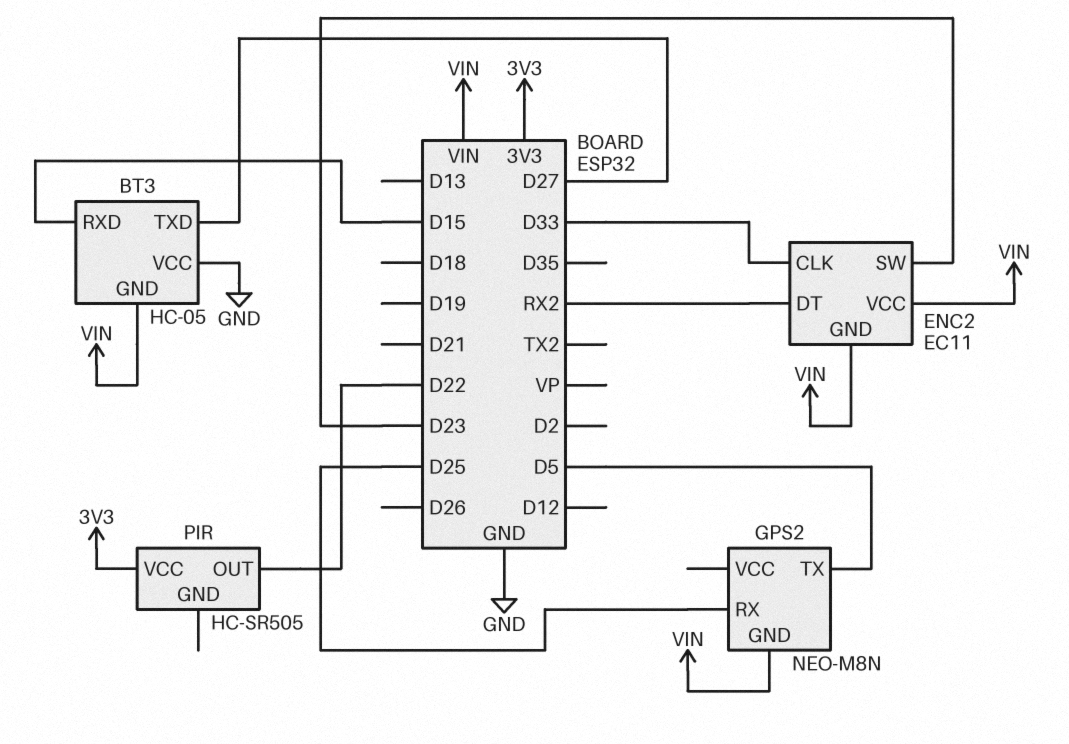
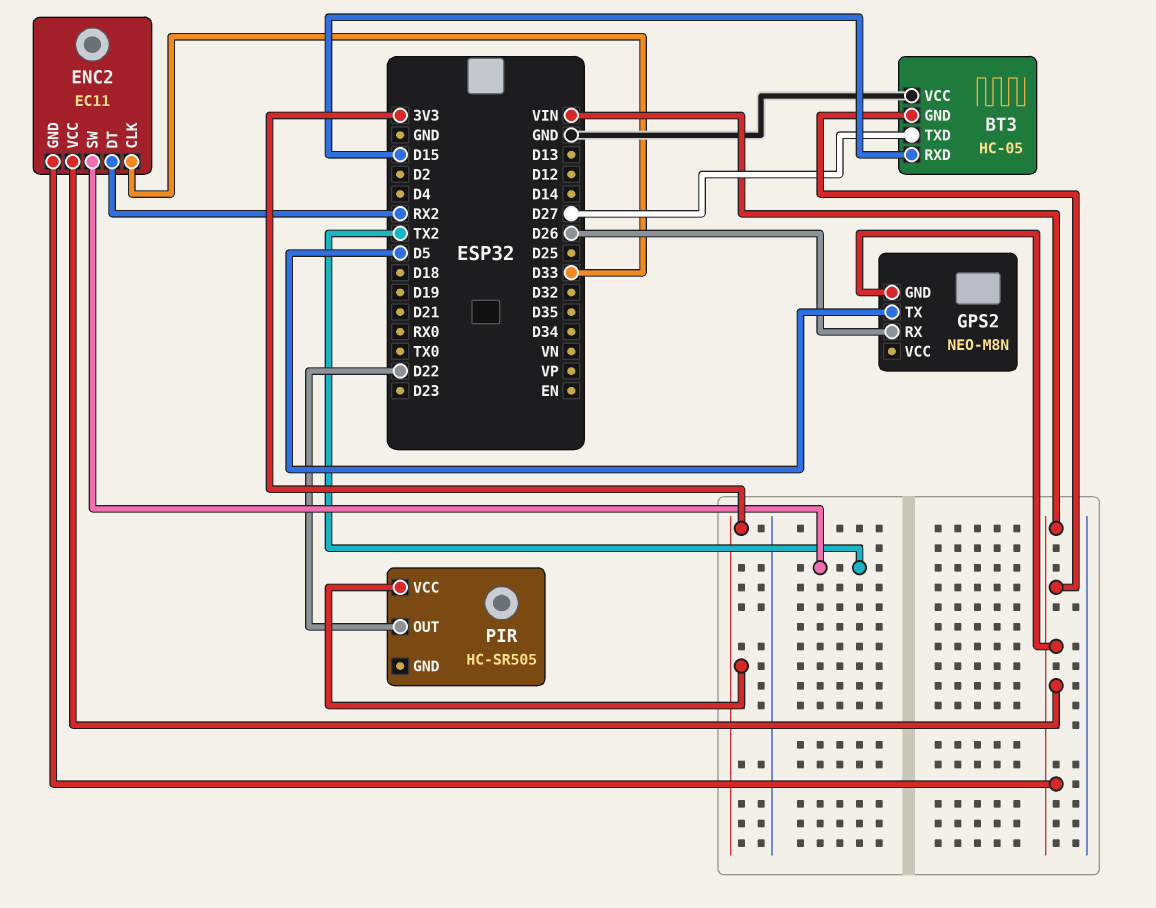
ENC2 pin SW: D23 -> TX2
GPS2 pin RX: D25 -> D26

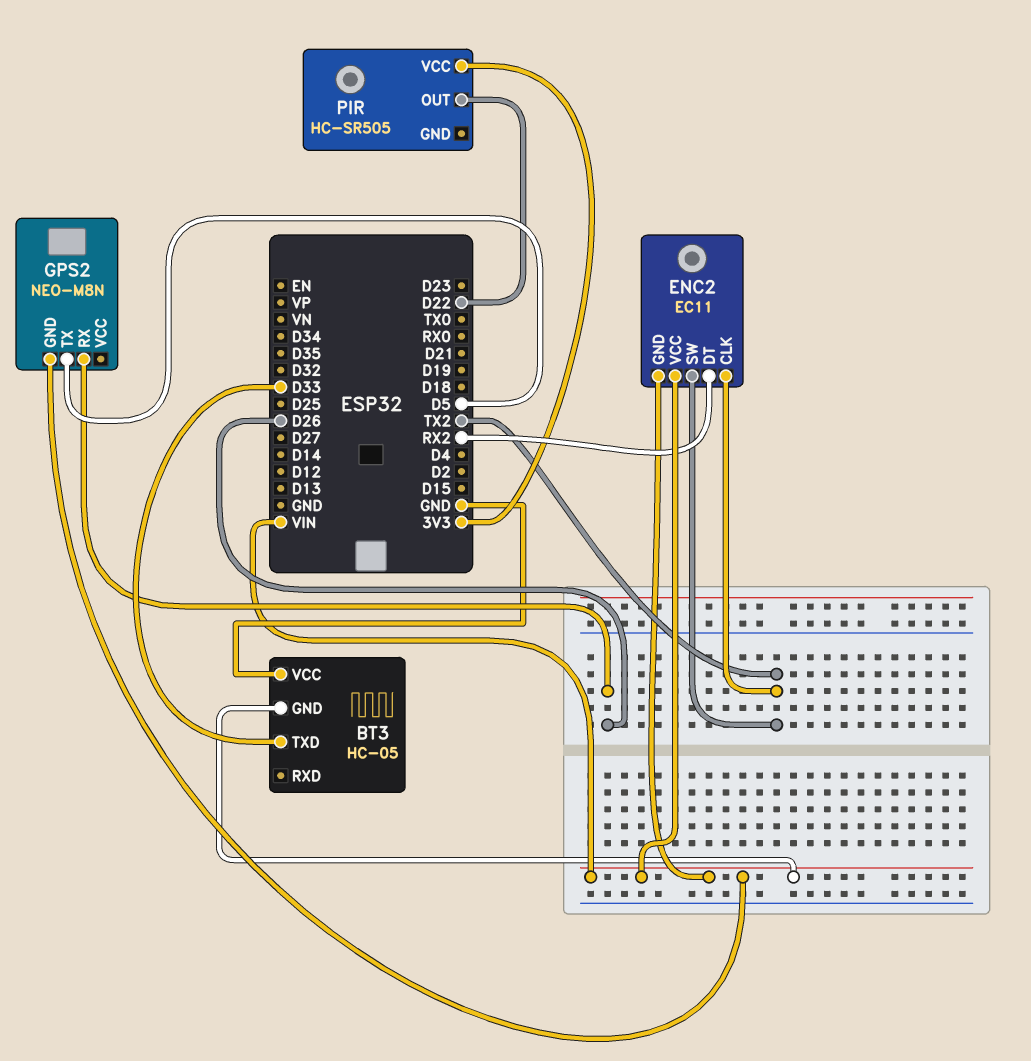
BT3 pin RXD: D15 -> none
BT3 pin TXD: D27 -> D33
ENC2 pin CLK: D33 -> TX2

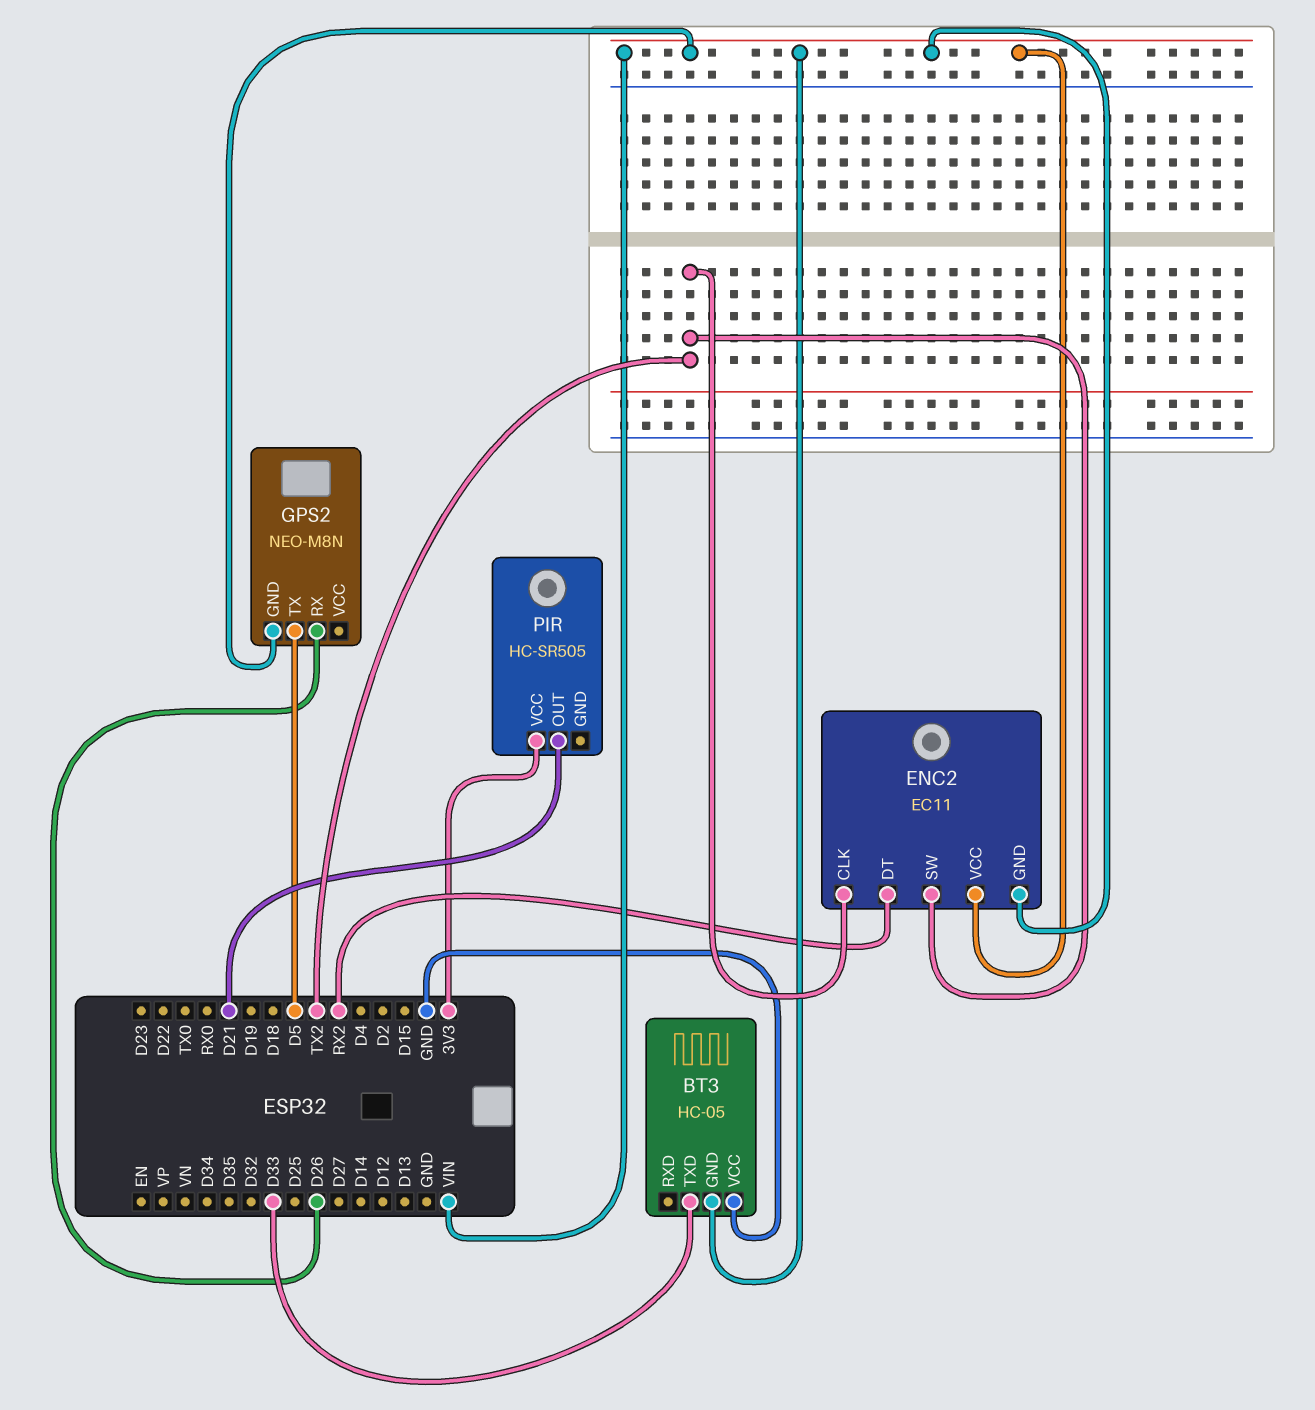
PIR pin OUT: D22 -> D21

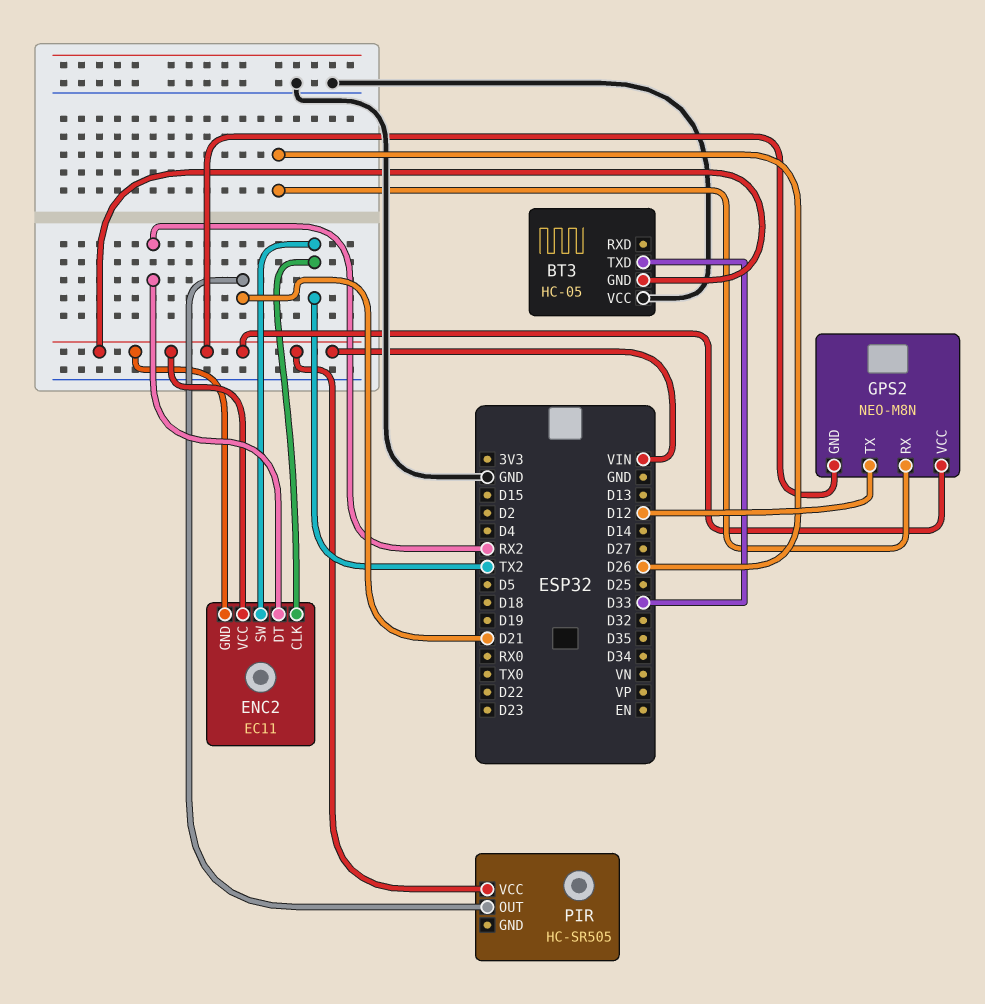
GPS2 pin TX: D5 -> D12
GPS2 pin VCC: none -> VIN
PIR pin VCC: 3V3 -> VIN

